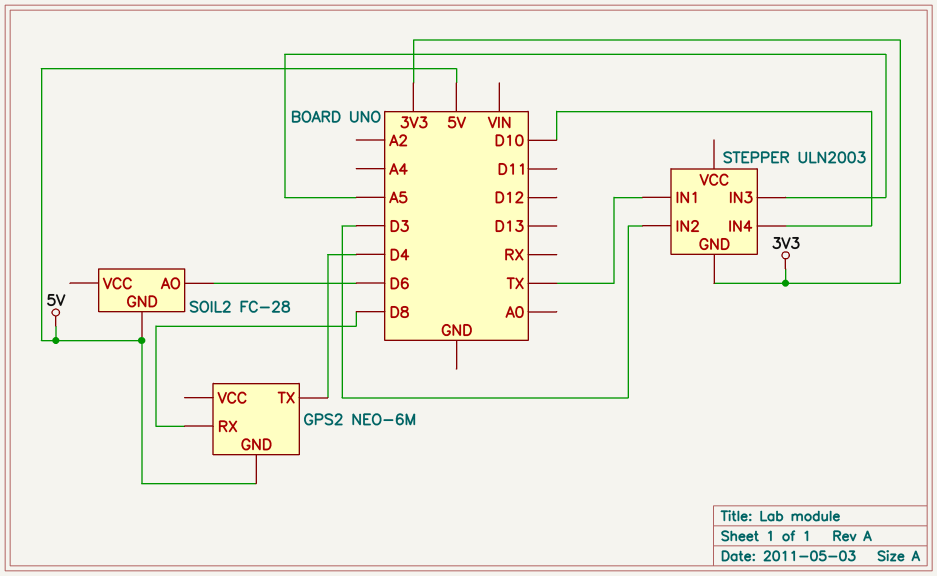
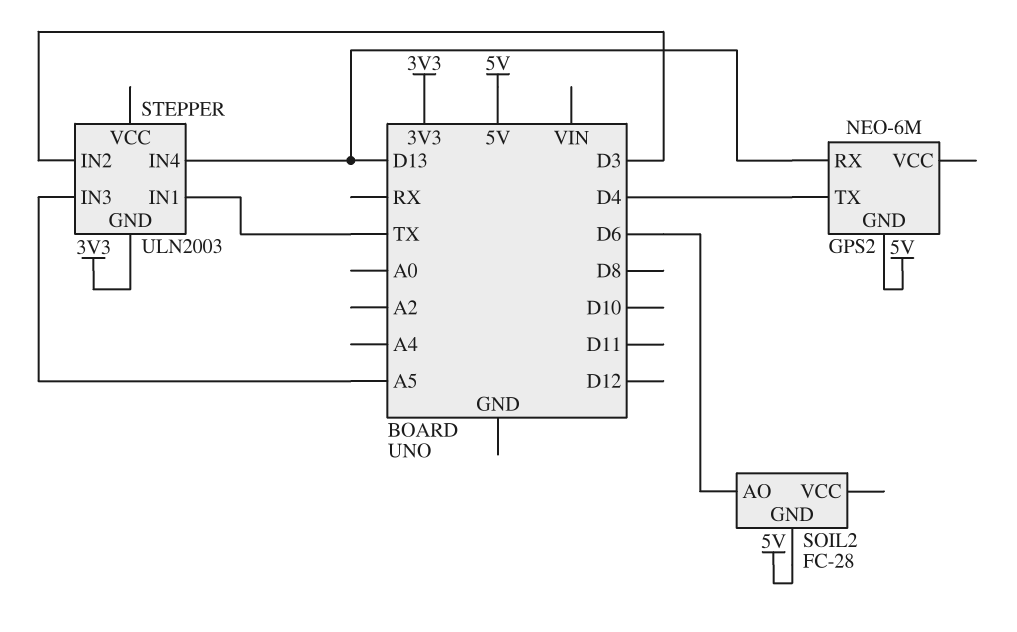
GPS2 pin RX: D8 -> D13
STEPPER pin IN4: D10 -> D13

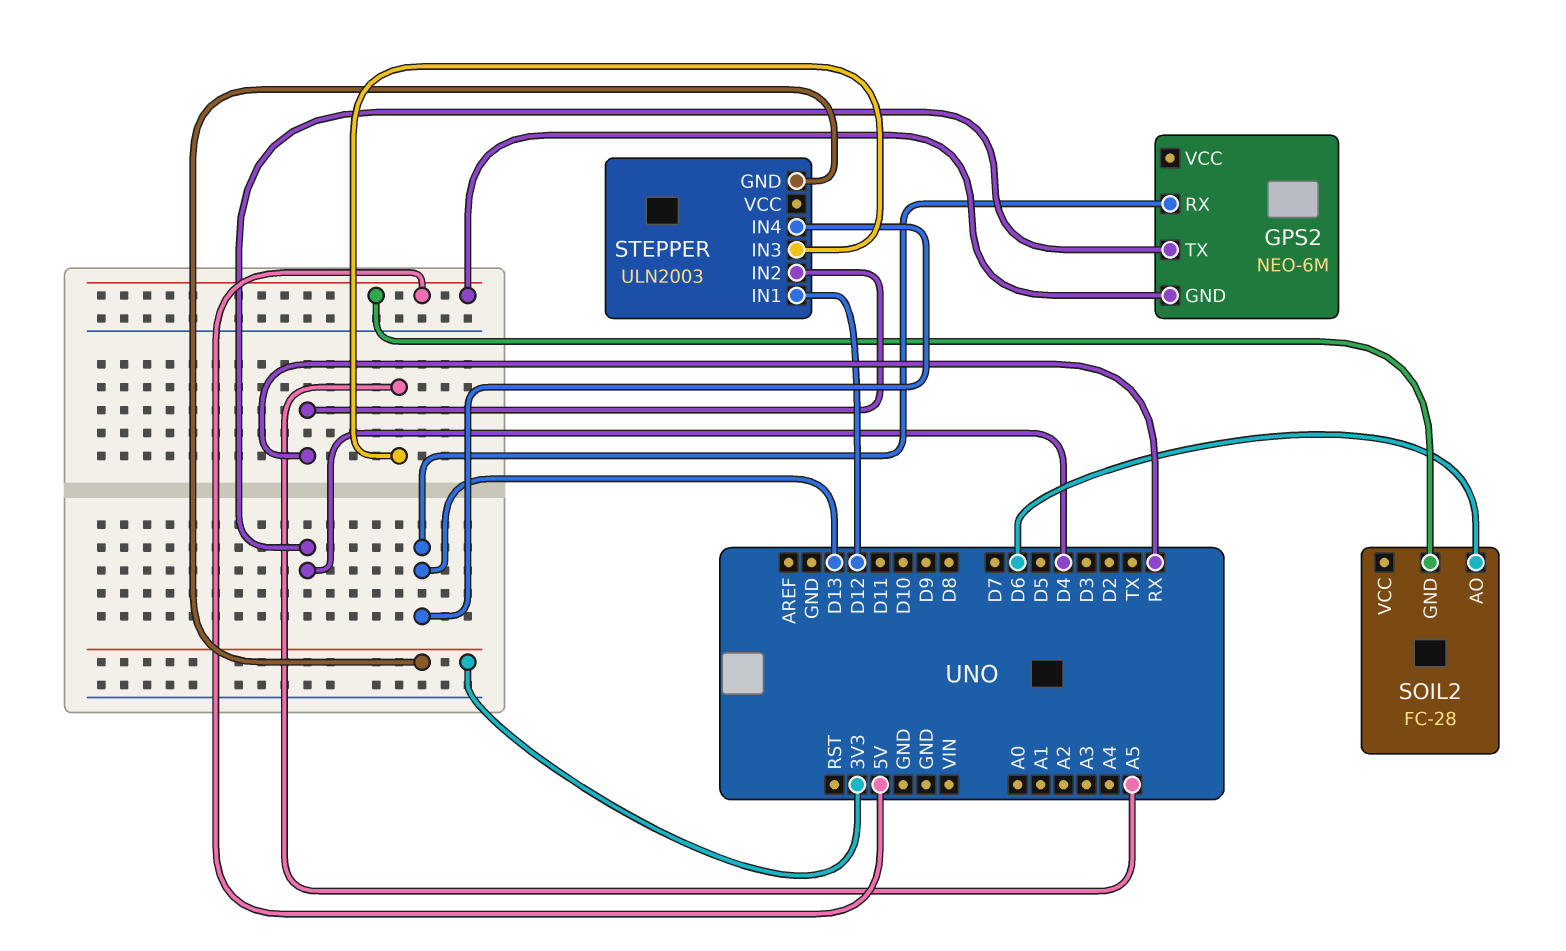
STEPPER pin IN1: TX -> D12
STEPPER pin IN2: D3 -> RX

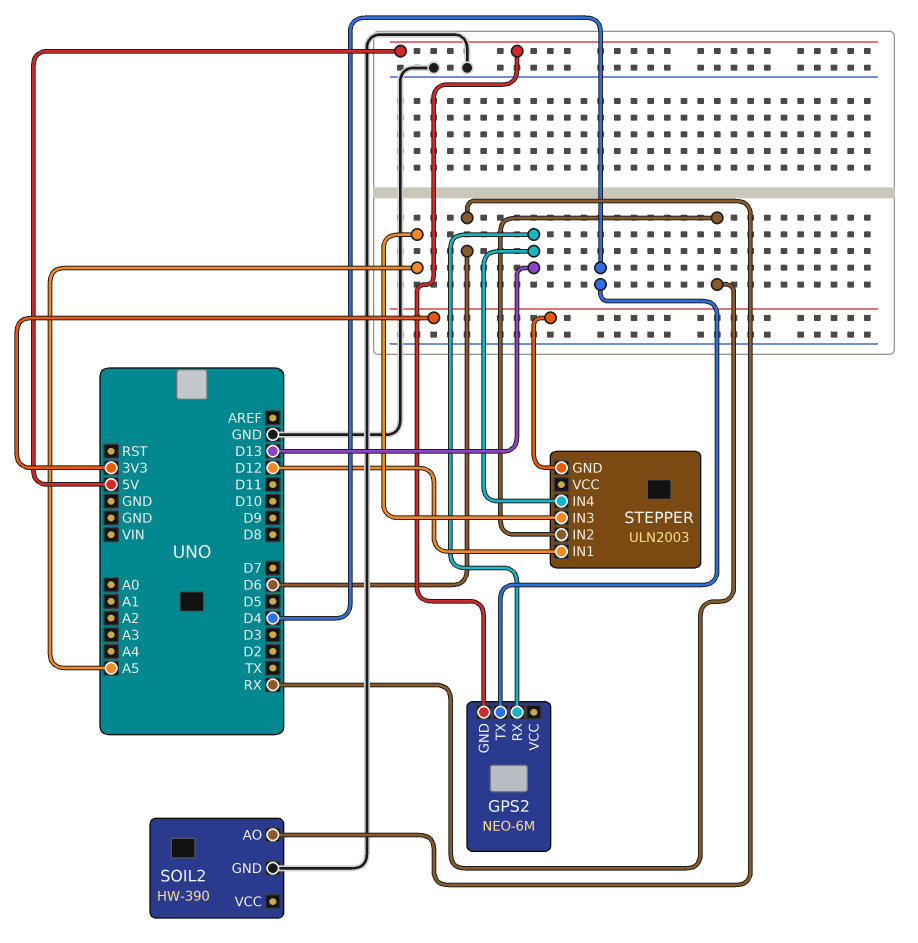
SOIL2: FC-28 -> HW-390
SOIL2 pin GND: 5V -> GND

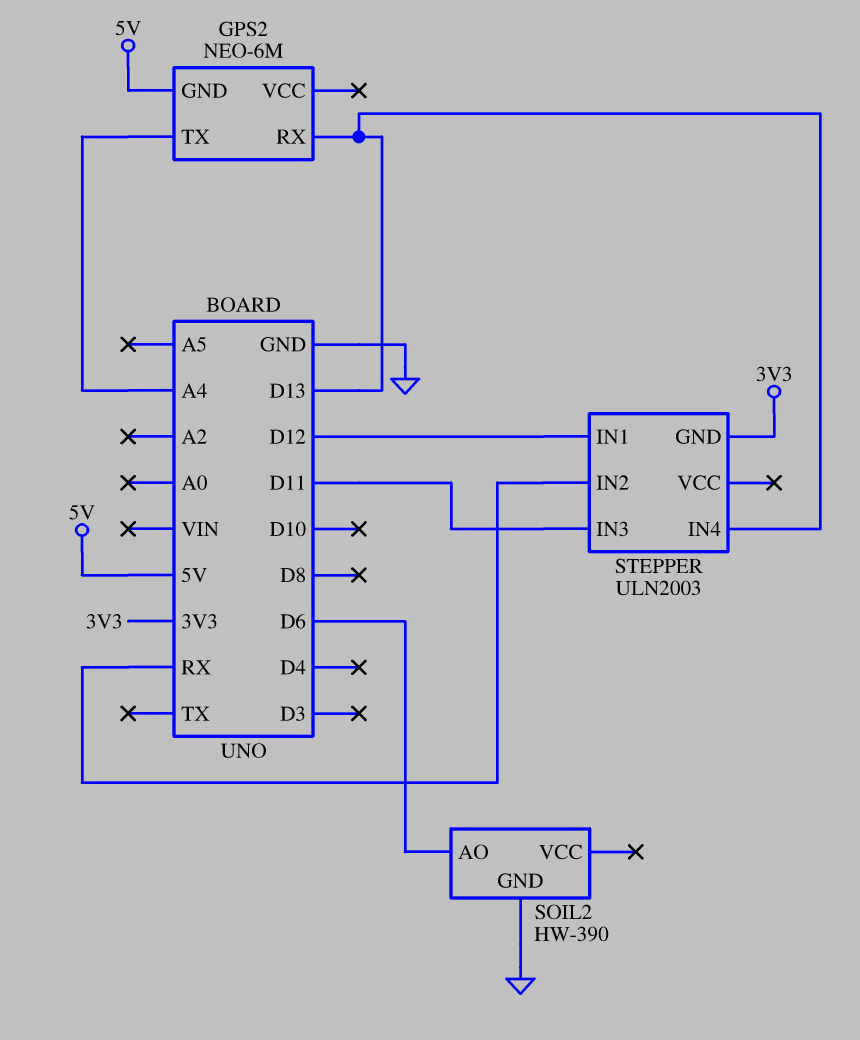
GPS2 pin TX: D4 -> A4
STEPPER pin IN3: A5 -> D11

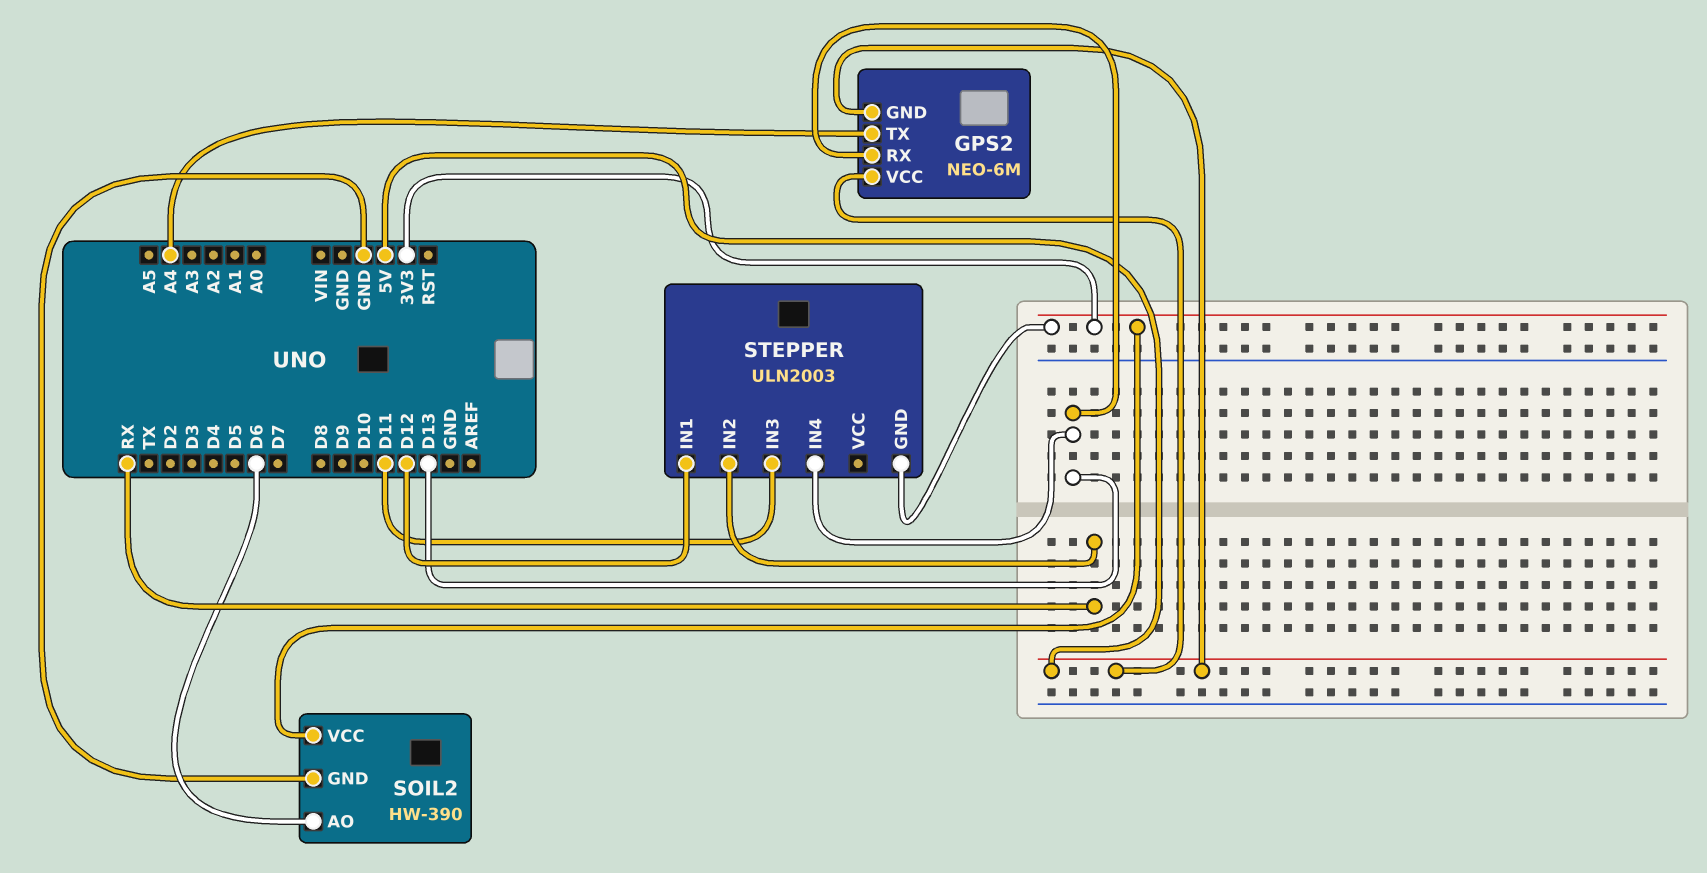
GPS2 pin VCC: none -> 5V
SOIL2 pin VCC: none -> 3V3

